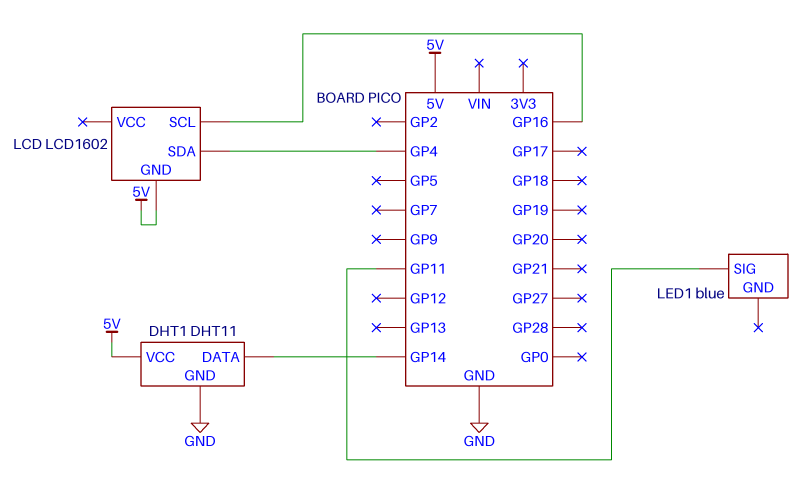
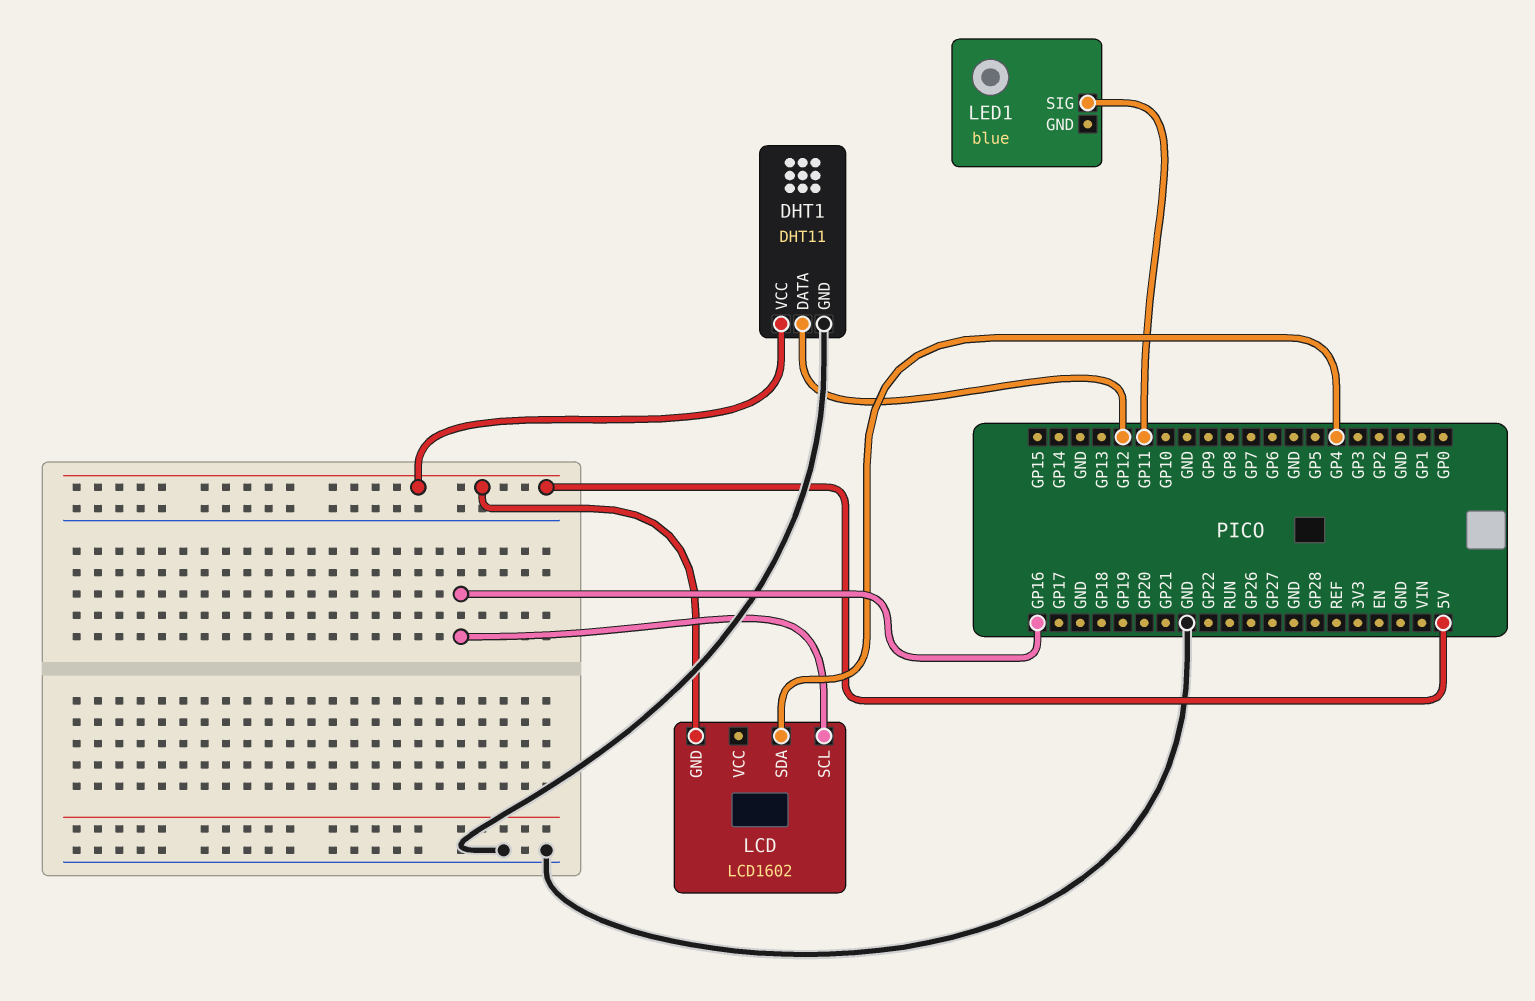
DHT1 pin DATA: GP14 -> GP12

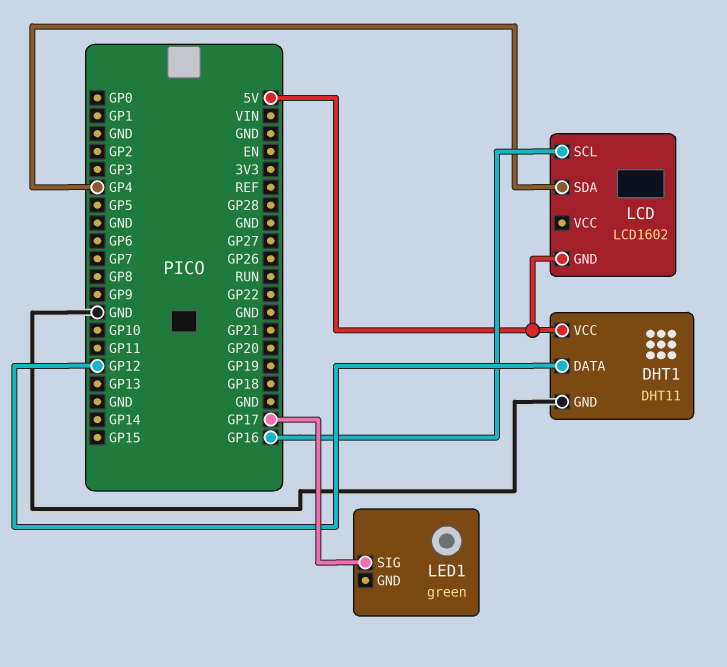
LED1: blue -> green
LED1 pin SIG: GP11 -> GP17

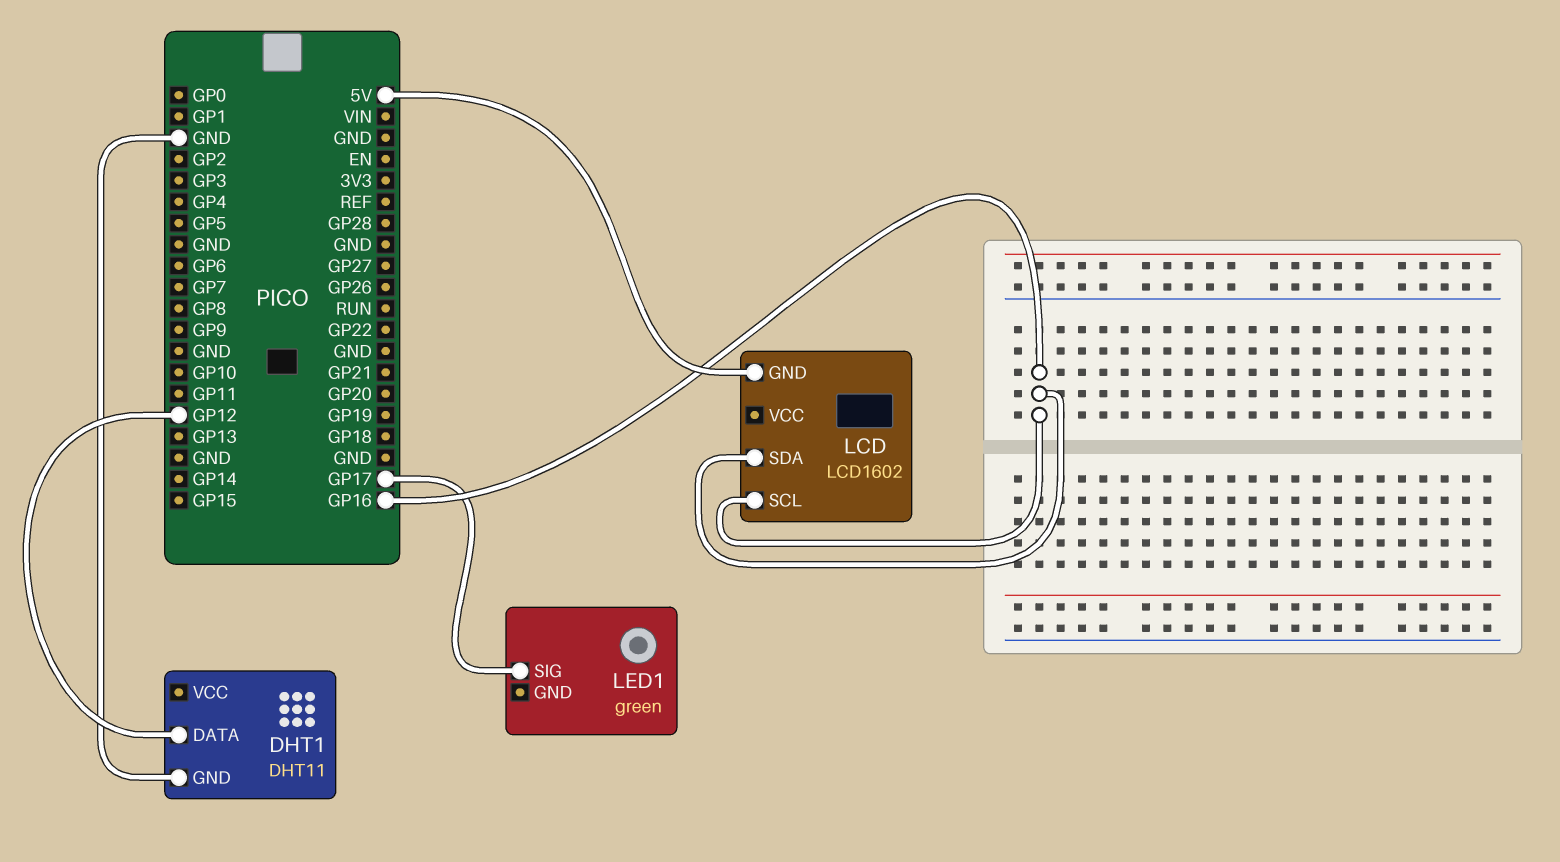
DHT1 pin VCC: 5V -> none
LCD pin SDA: GP4 -> GP16

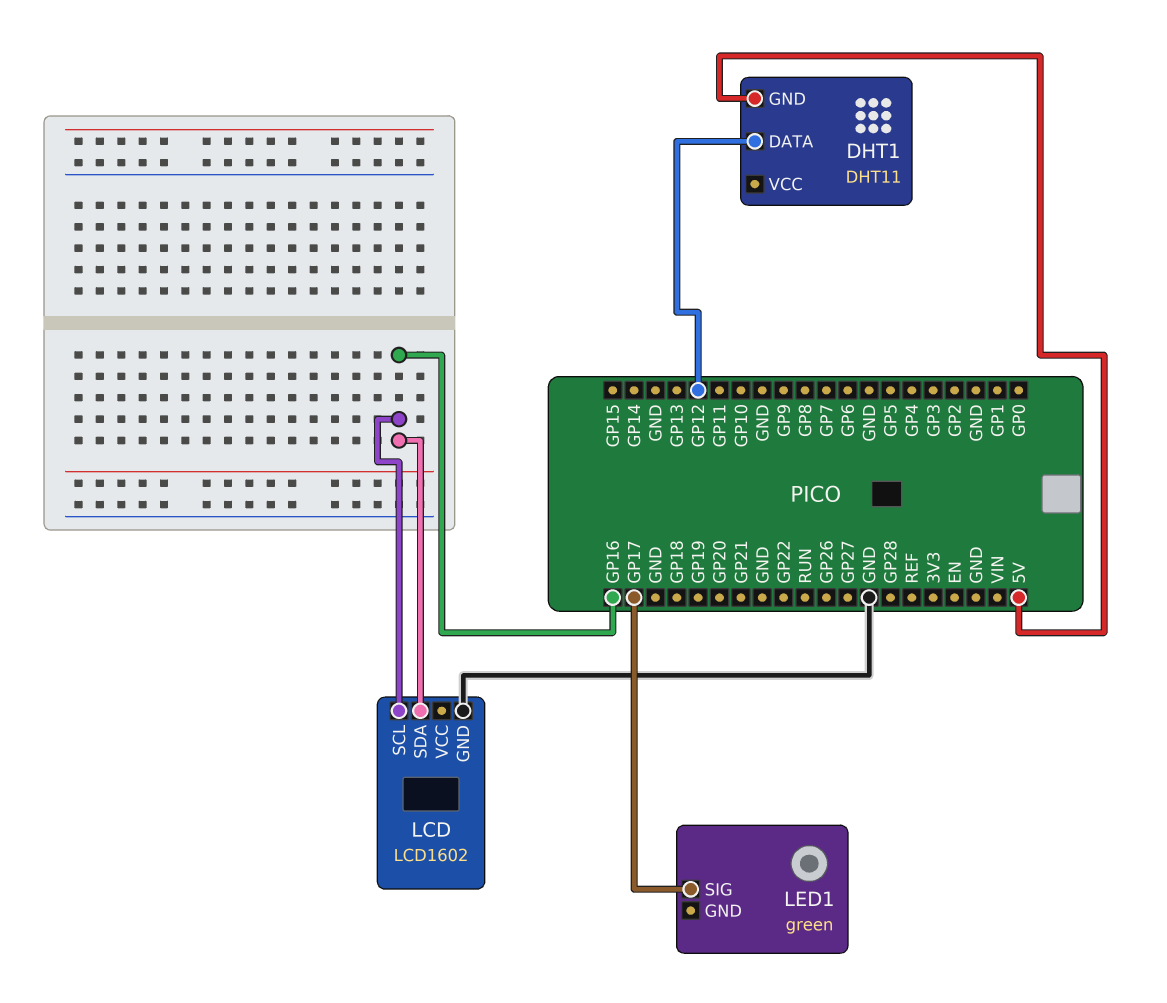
DHT1 pin GND: GND -> 5V
LCD pin GND: 5V -> GND

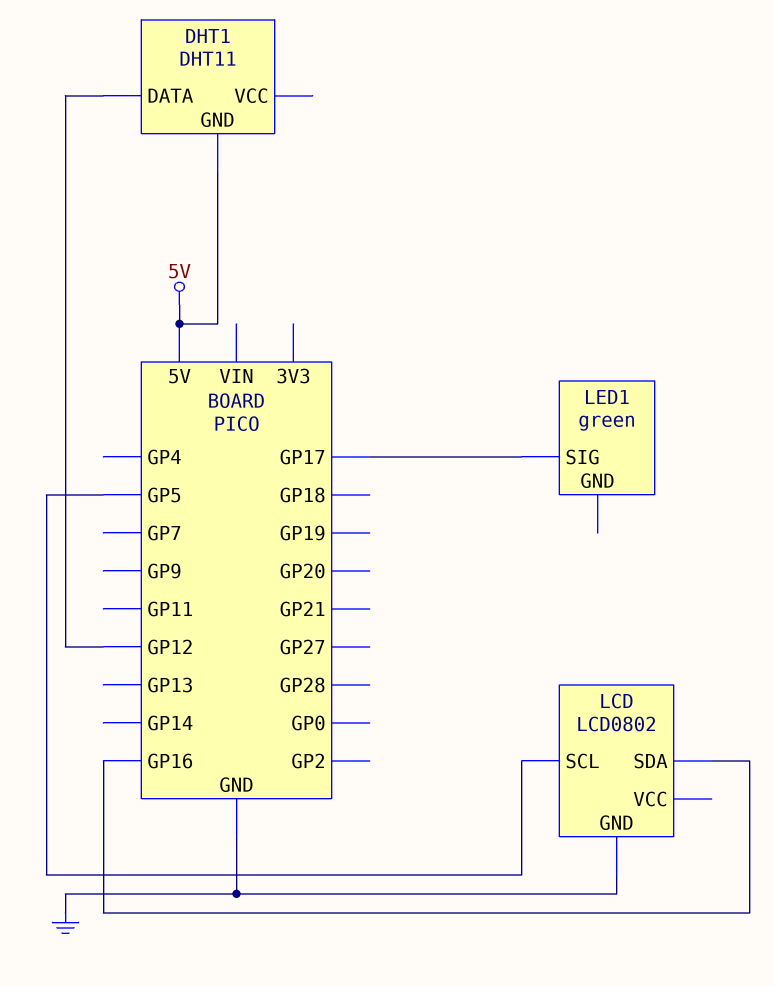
LCD: LCD1602 -> LCD0802
LCD pin SCL: GP16 -> GP5

